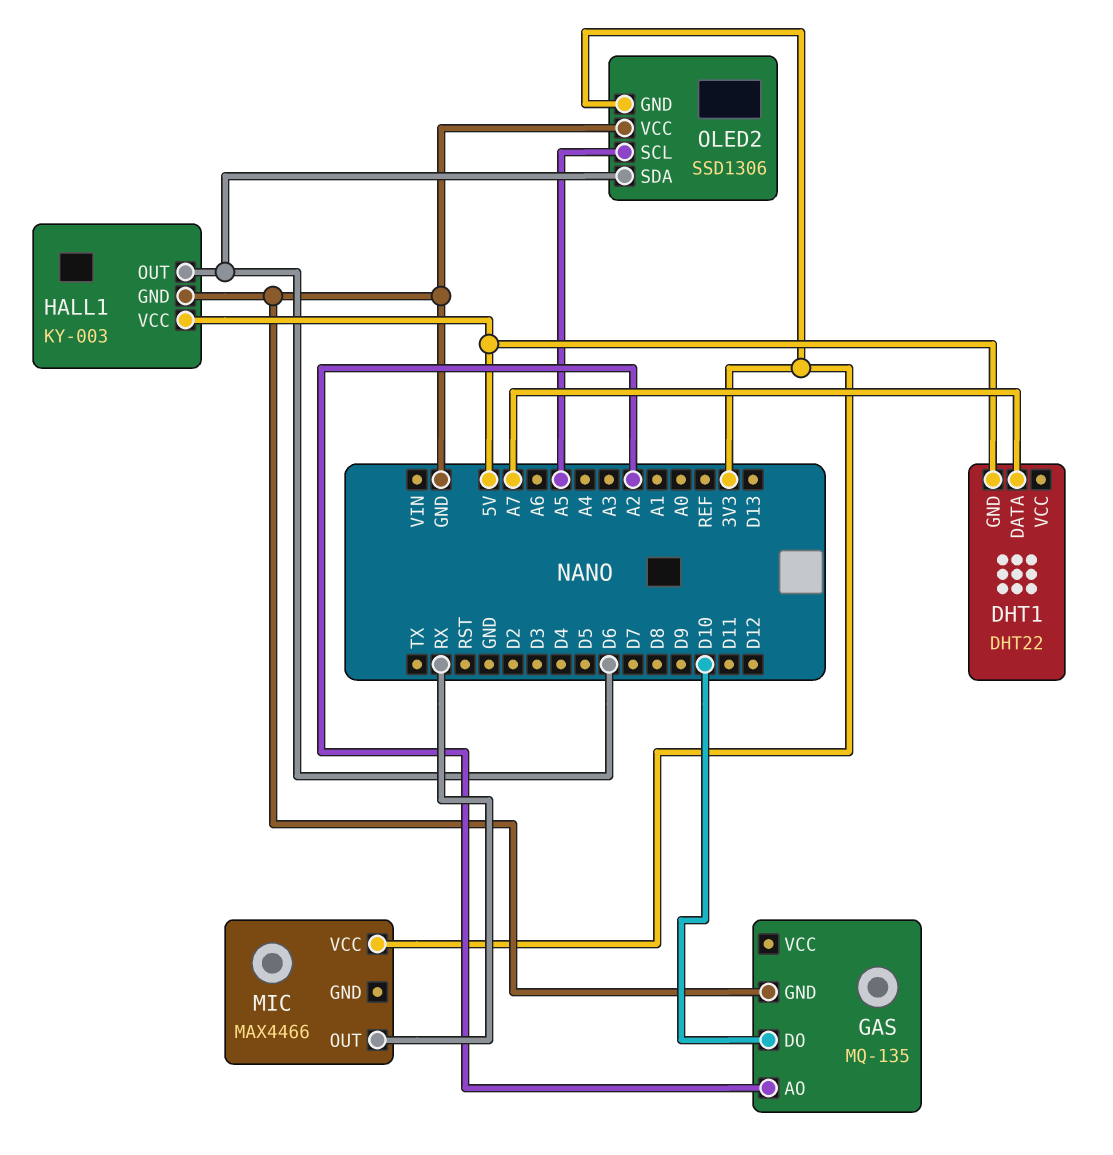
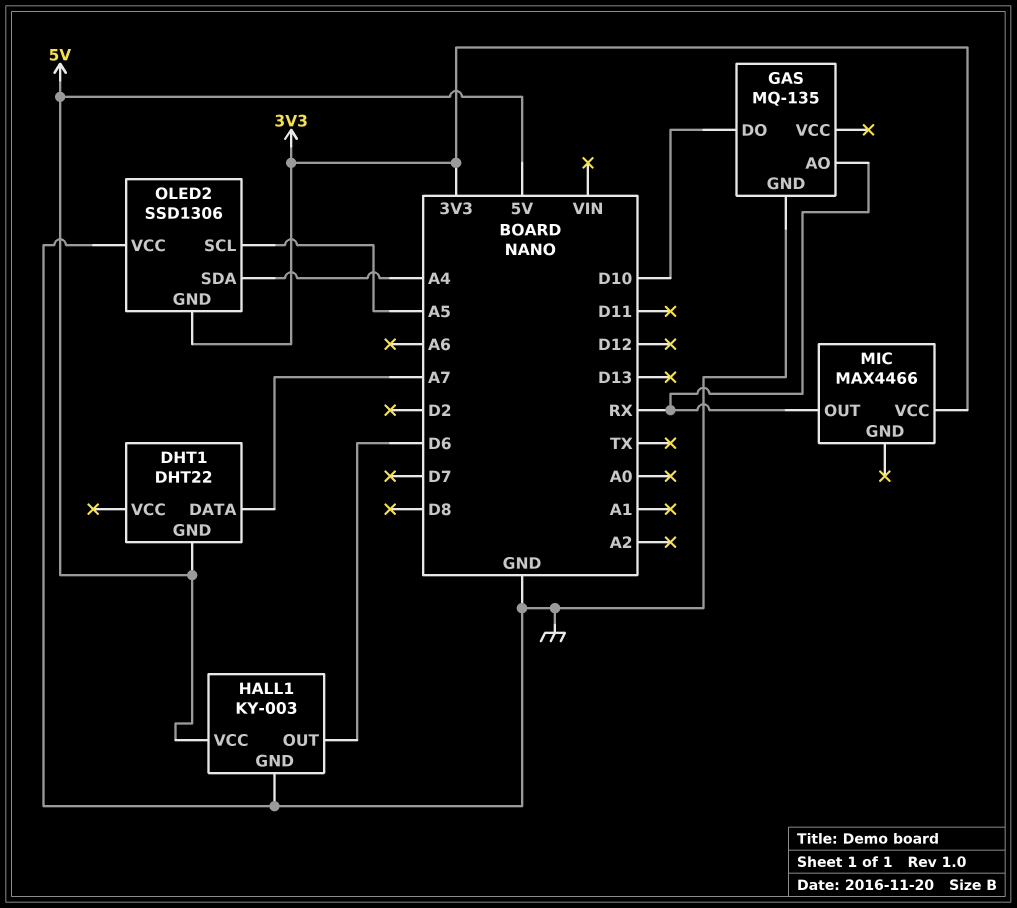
GAS pin AO: A2 -> RX
OLED2 pin SDA: D6 -> A4

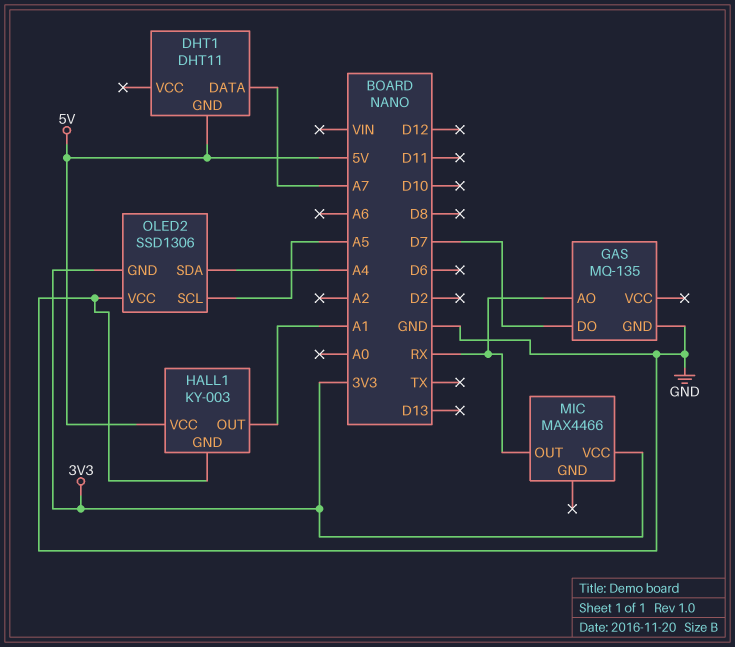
DHT1: DHT22 -> DHT11
GAS pin DO: D10 -> D7
HALL1 pin OUT: D6 -> A1

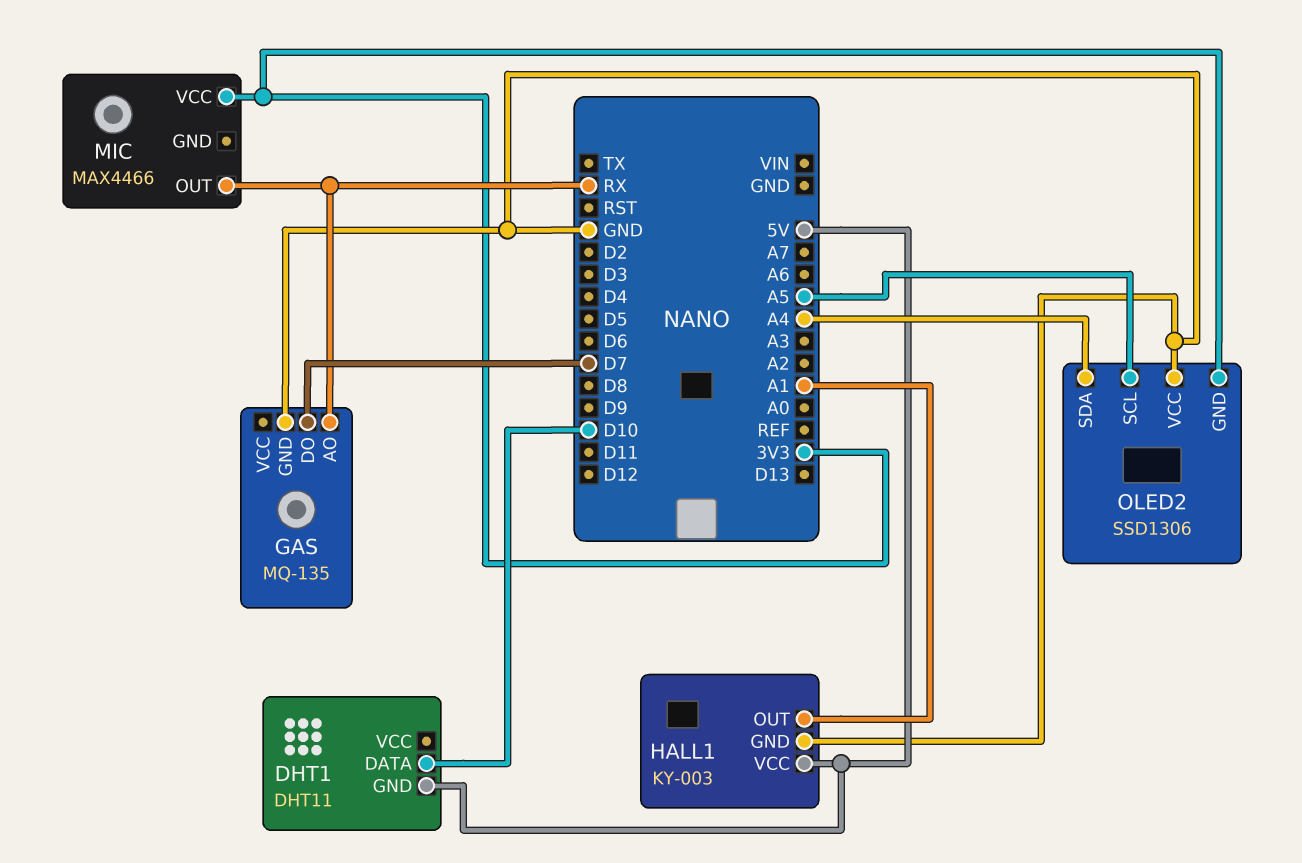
DHT1 pin DATA: A7 -> D10

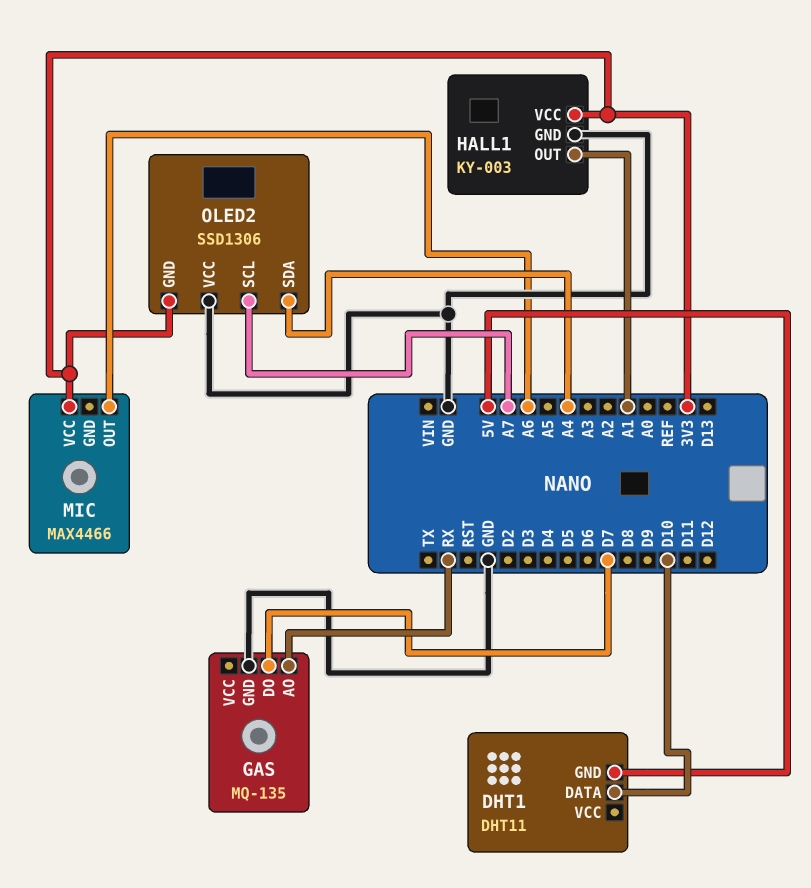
HALL1 pin VCC: 5V -> 3V3
MIC pin OUT: RX -> A6
OLED2 pin SCL: A5 -> A7

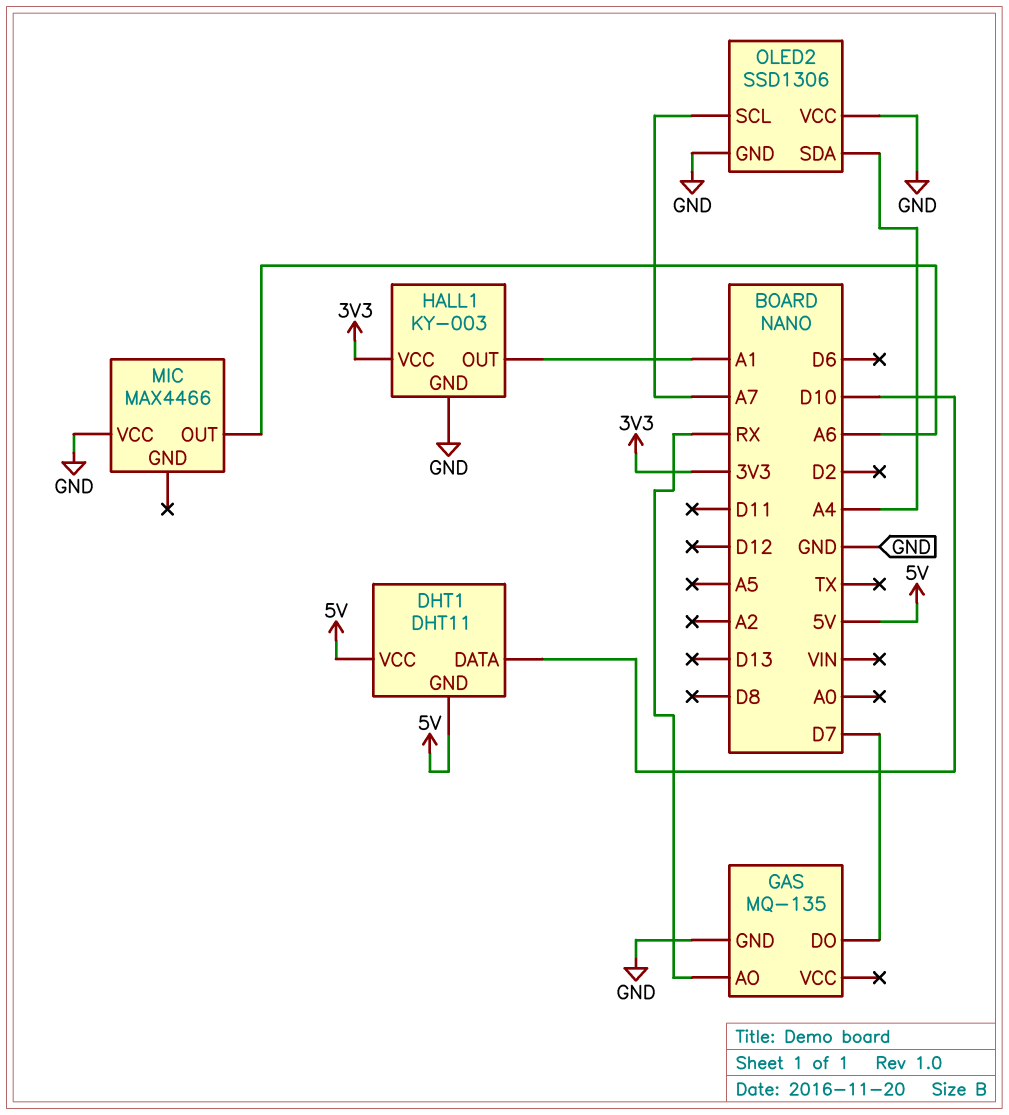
DHT1 pin VCC: none -> 5V
MIC pin VCC: 3V3 -> GND
OLED2 pin GND: 3V3 -> GND

